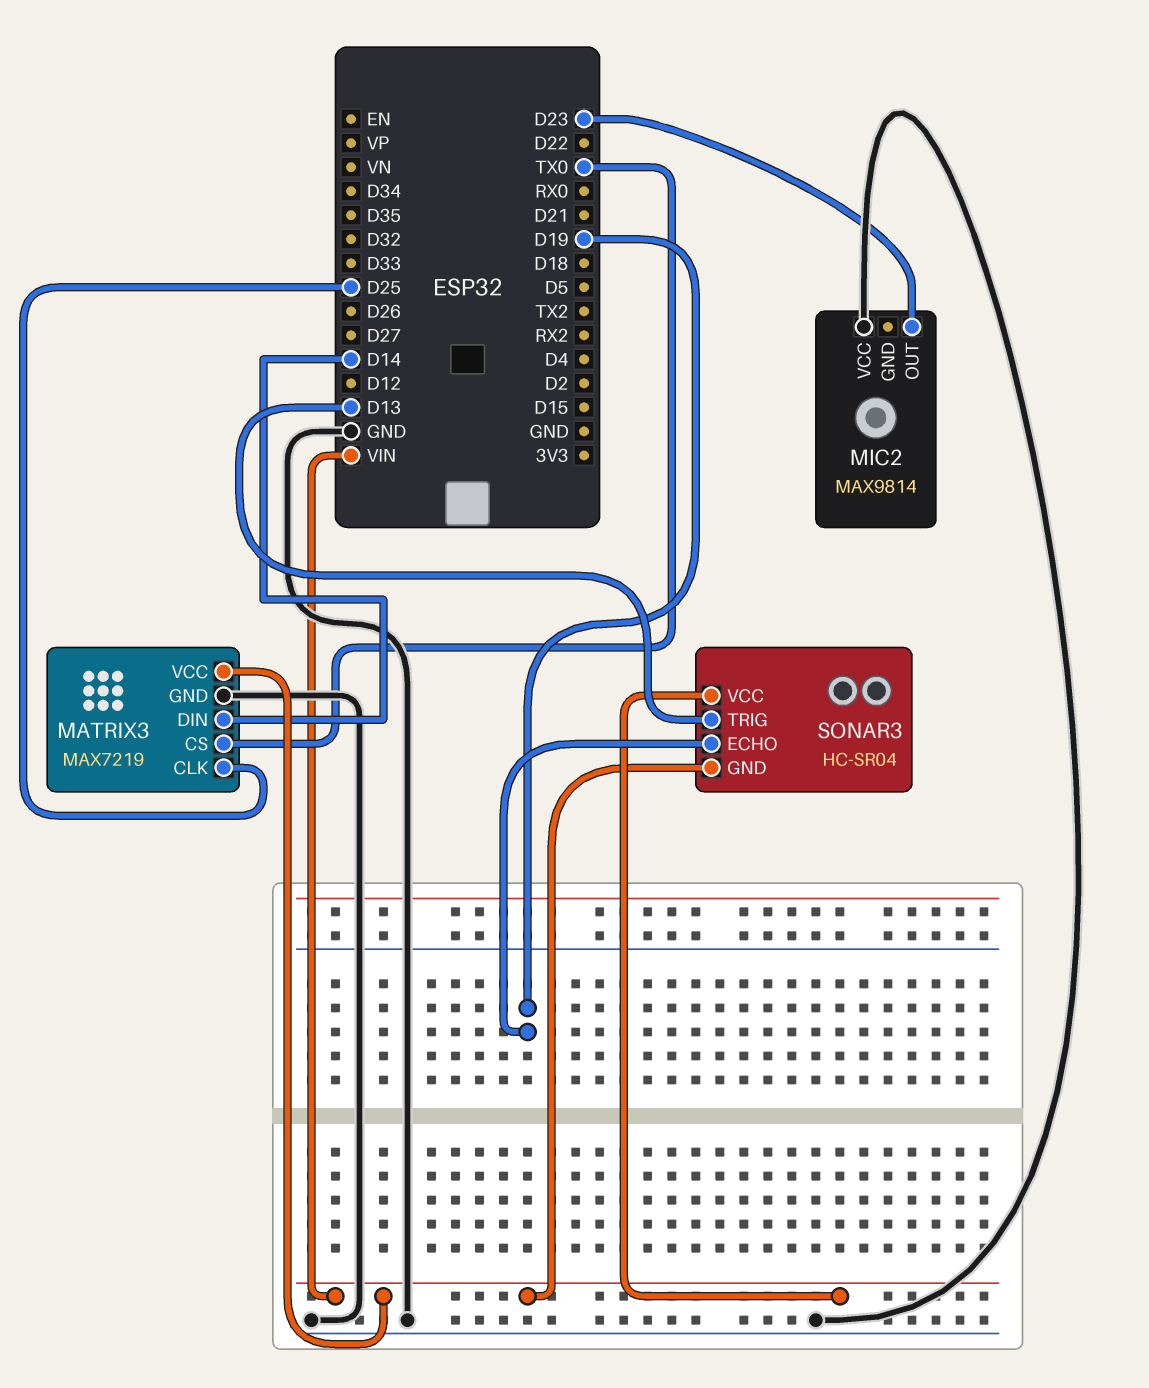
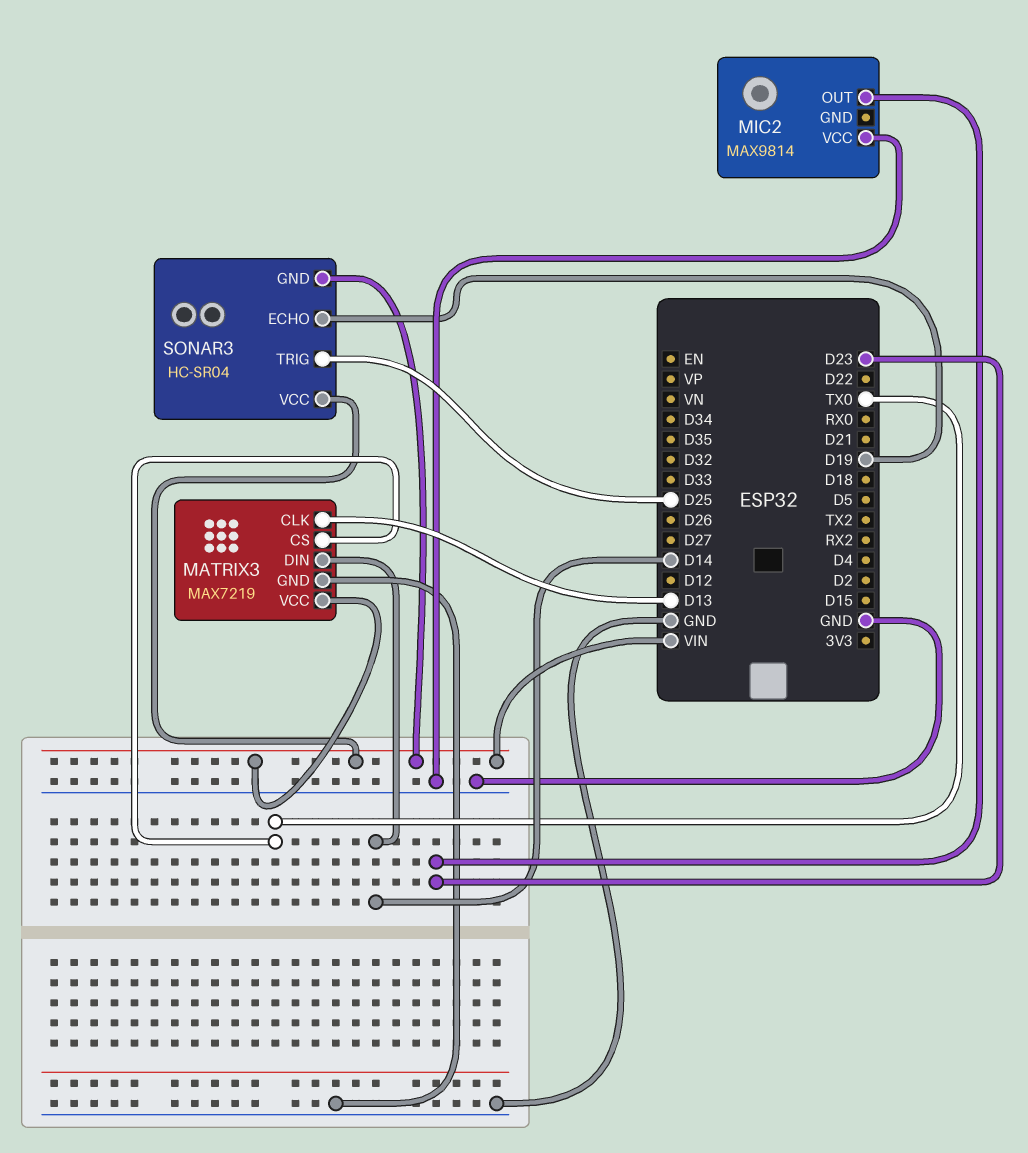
MATRIX3 pin CLK: D25 -> D13
SONAR3 pin TRIG: D13 -> D25

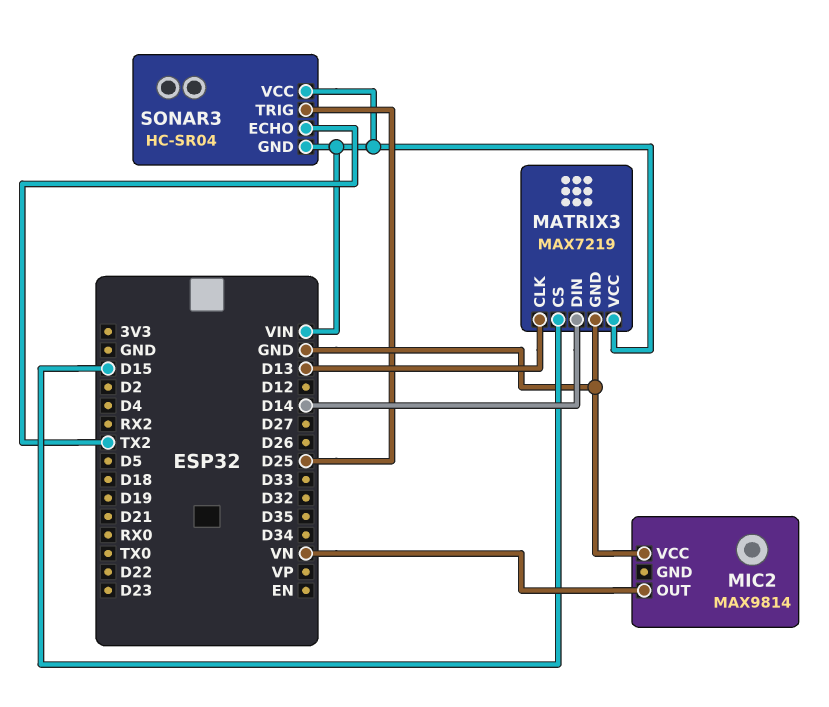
MATRIX3 pin CS: TX0 -> D15
MIC2 pin OUT: D23 -> VN
SONAR3 pin ECHO: D19 -> TX2

